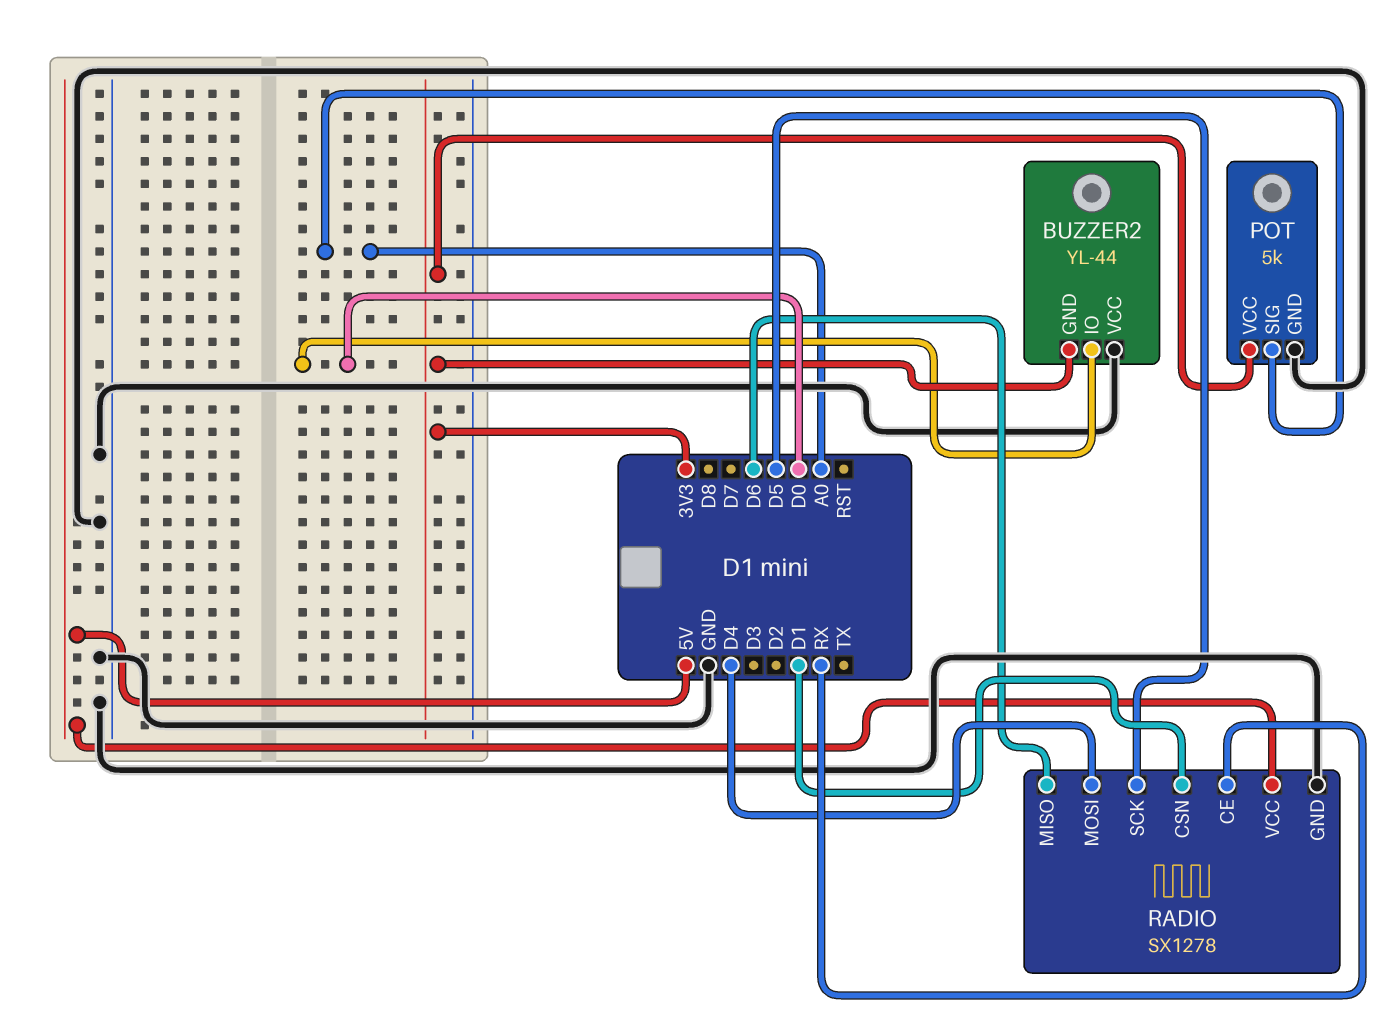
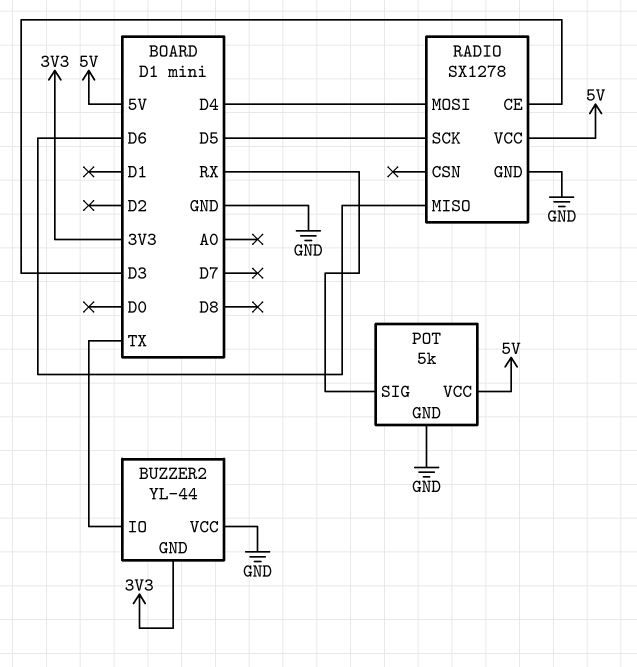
BUZZER2 pin IO: D0 -> TX
POT pin SIG: A0 -> RX
POT pin VCC: 3V3 -> 5V
RADIO pin CE: RX -> D3
RADIO pin CSN: D1 -> none

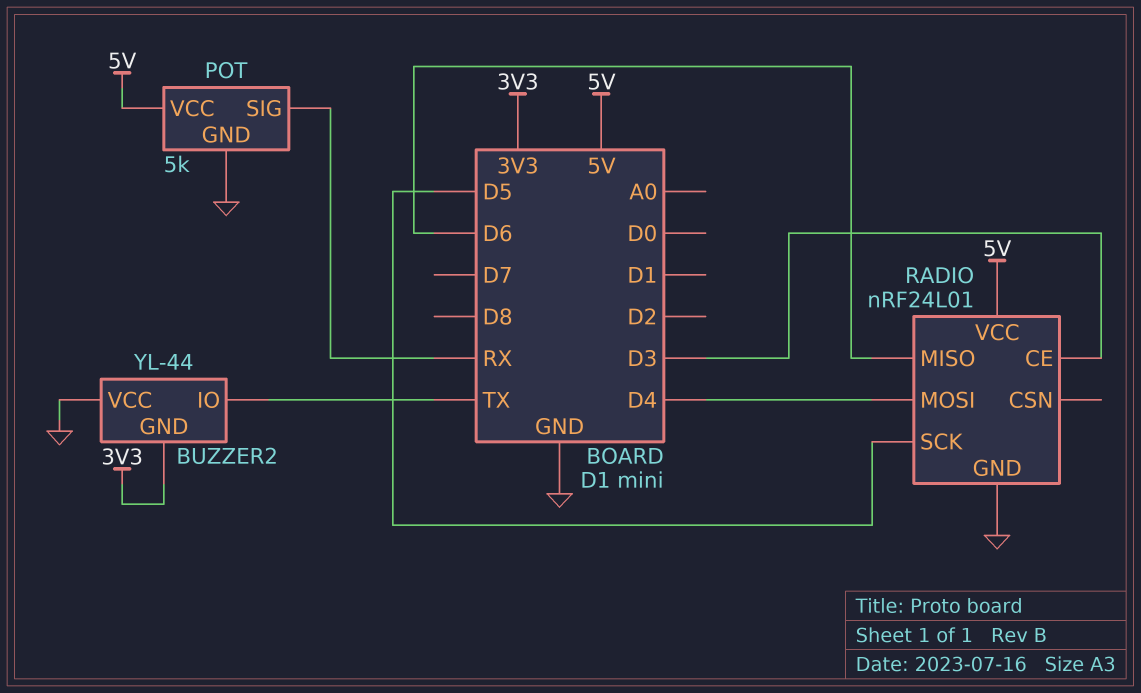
RADIO: SX1278 -> nRF24L01

